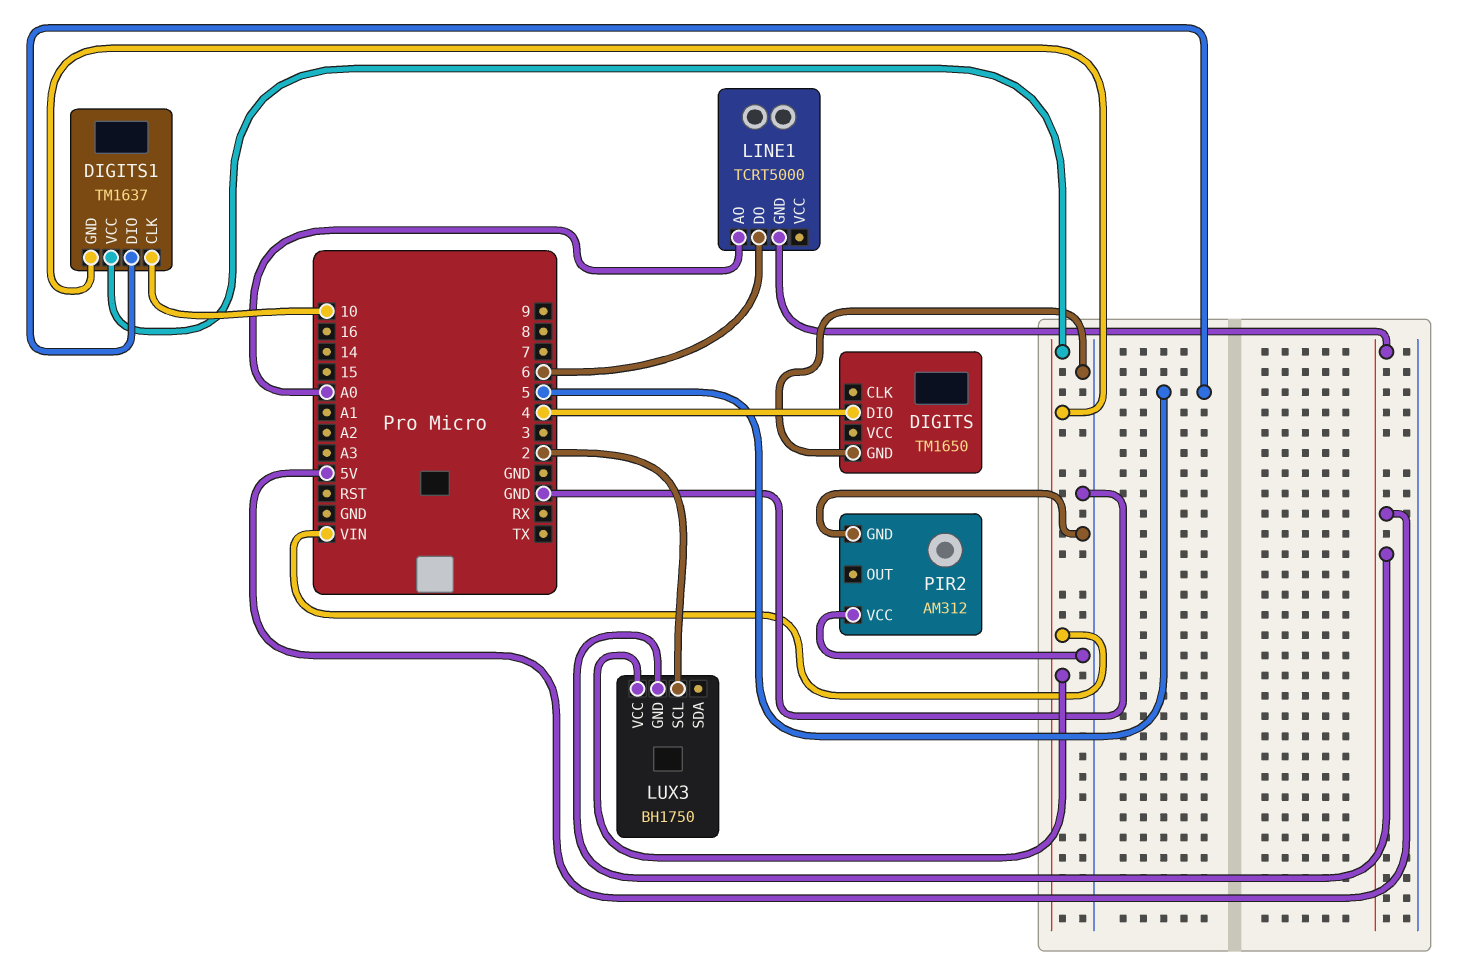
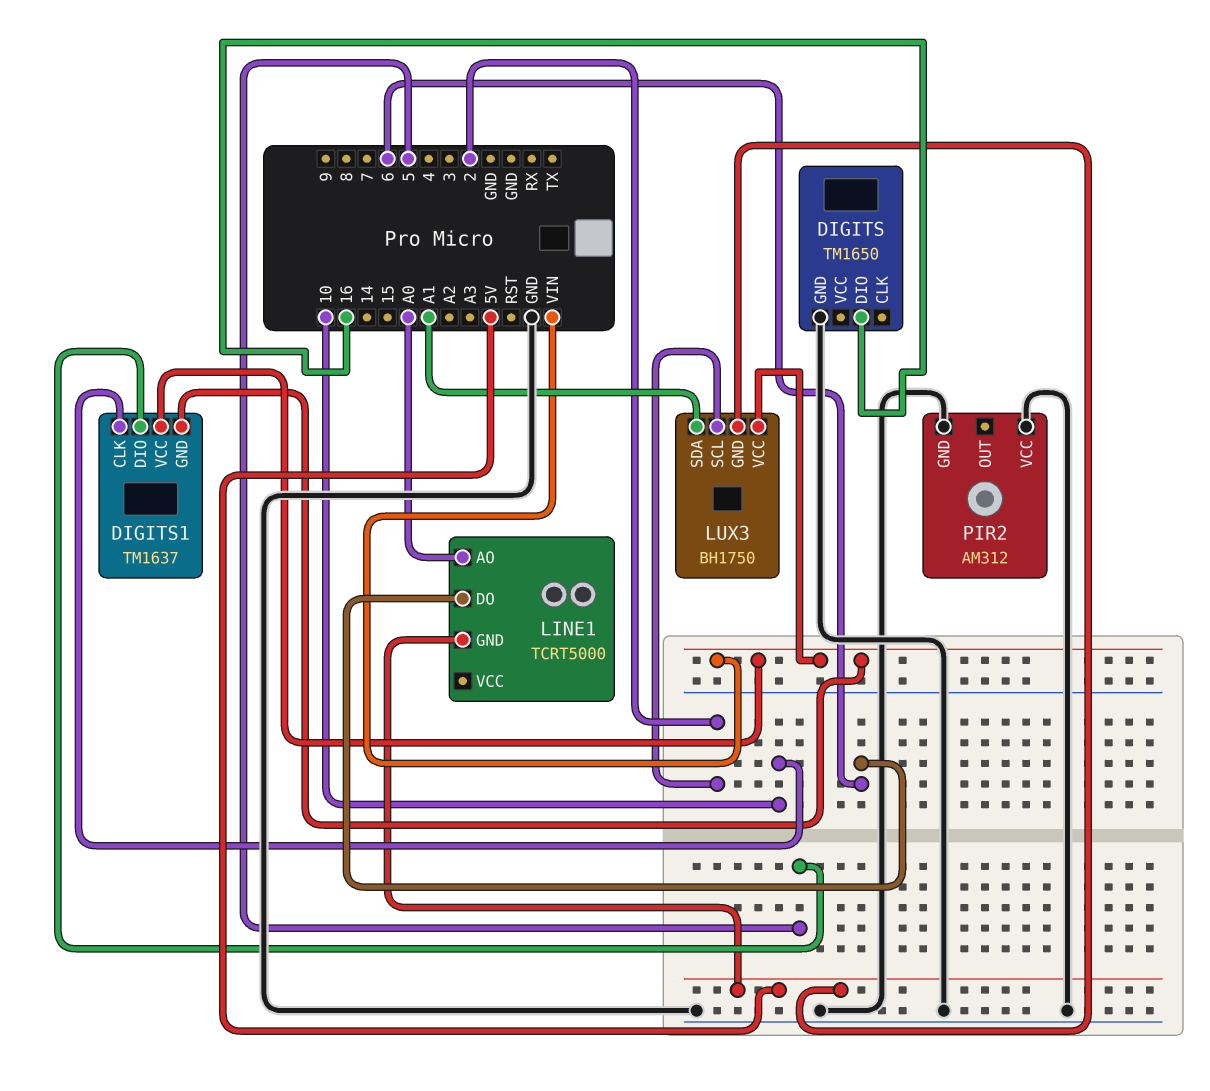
DIGITS pin DIO: 4 -> 16
LUX3 pin SDA: none -> A1

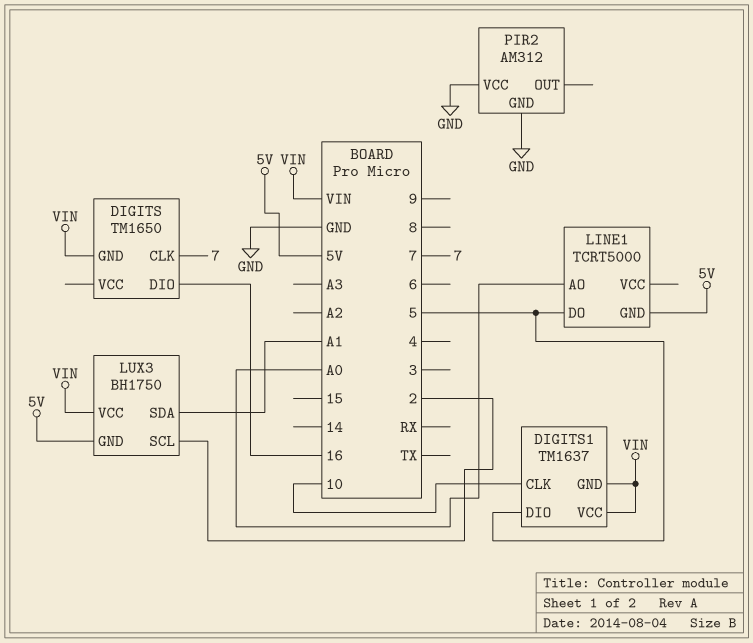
DIGITS pin CLK: none -> 7
DIGITS pin GND: GND -> VIN
LINE1 pin DO: 6 -> 5

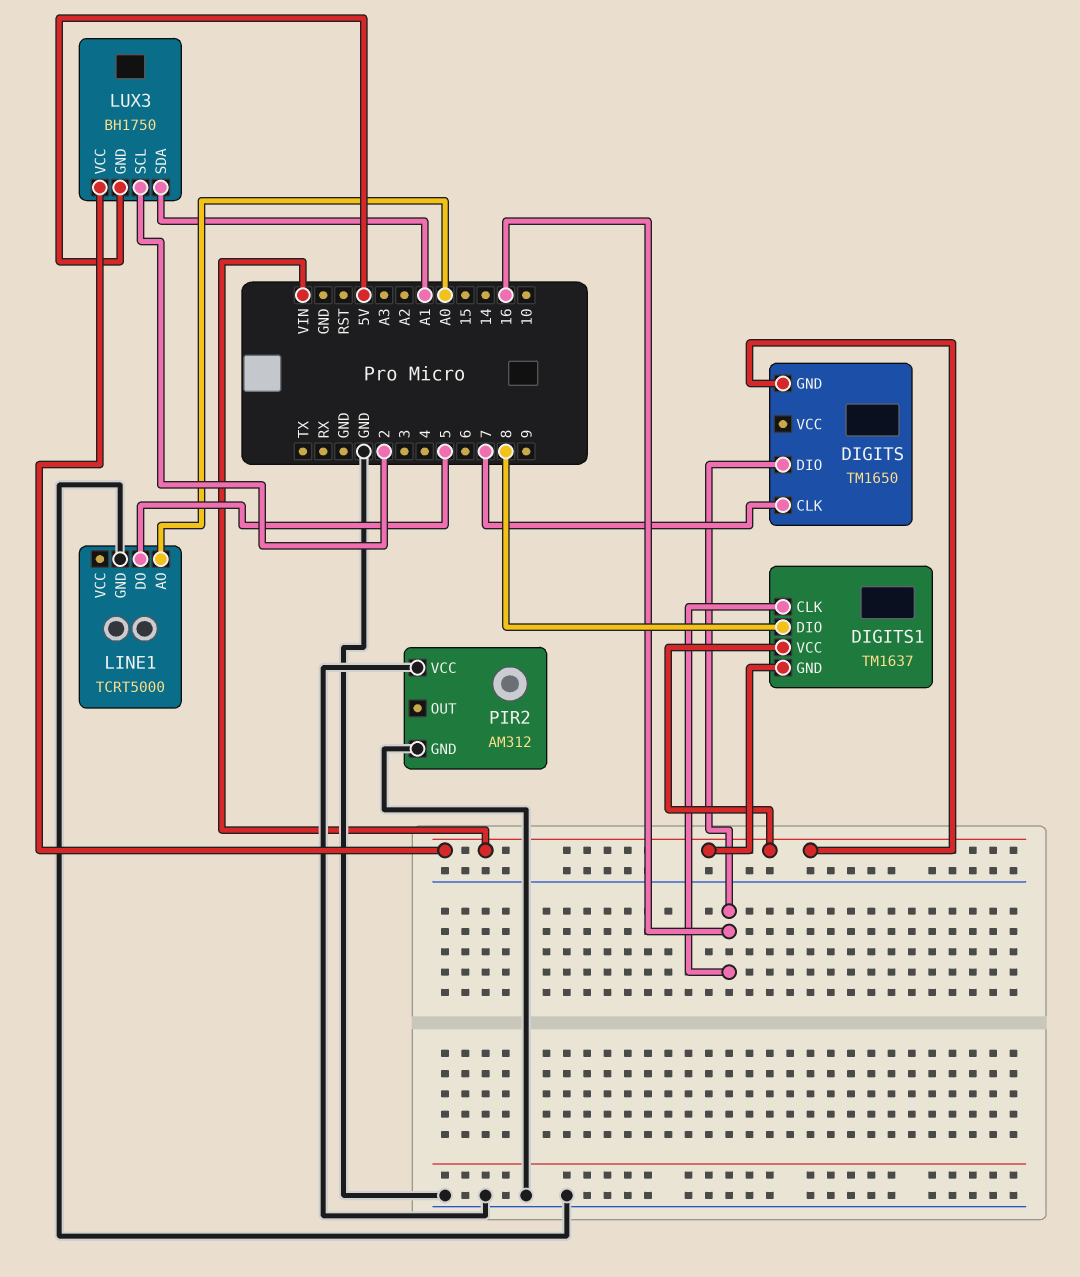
DIGITS1 pin CLK: 10 -> 16
DIGITS1 pin DIO: 5 -> 8
LINE1 pin GND: 5V -> GND

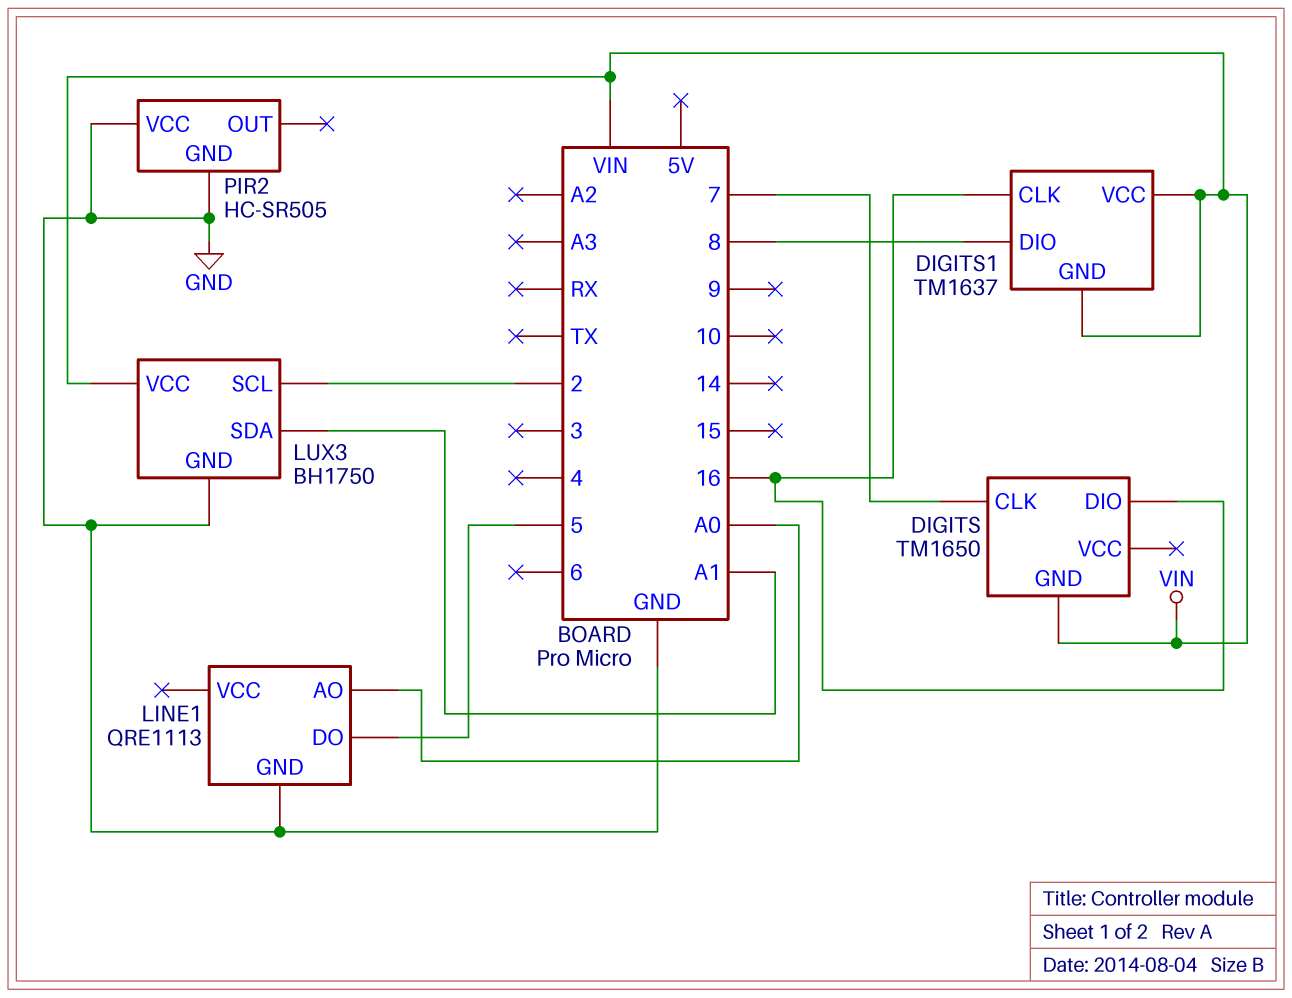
LINE1: TCRT5000 -> QRE1113
LUX3 pin GND: 5V -> GND
PIR2: AM312 -> HC-SR505

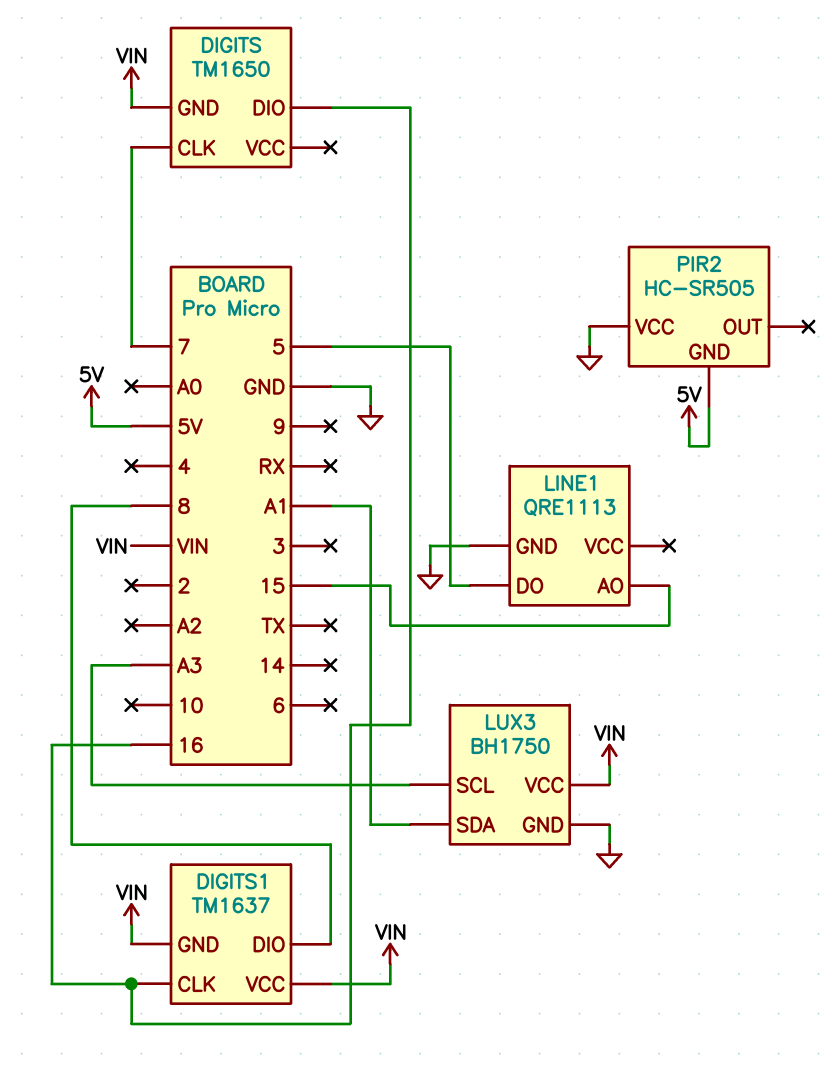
LINE1 pin AO: A0 -> 15
LUX3 pin SCL: 2 -> A3
PIR2 pin GND: GND -> 5V

